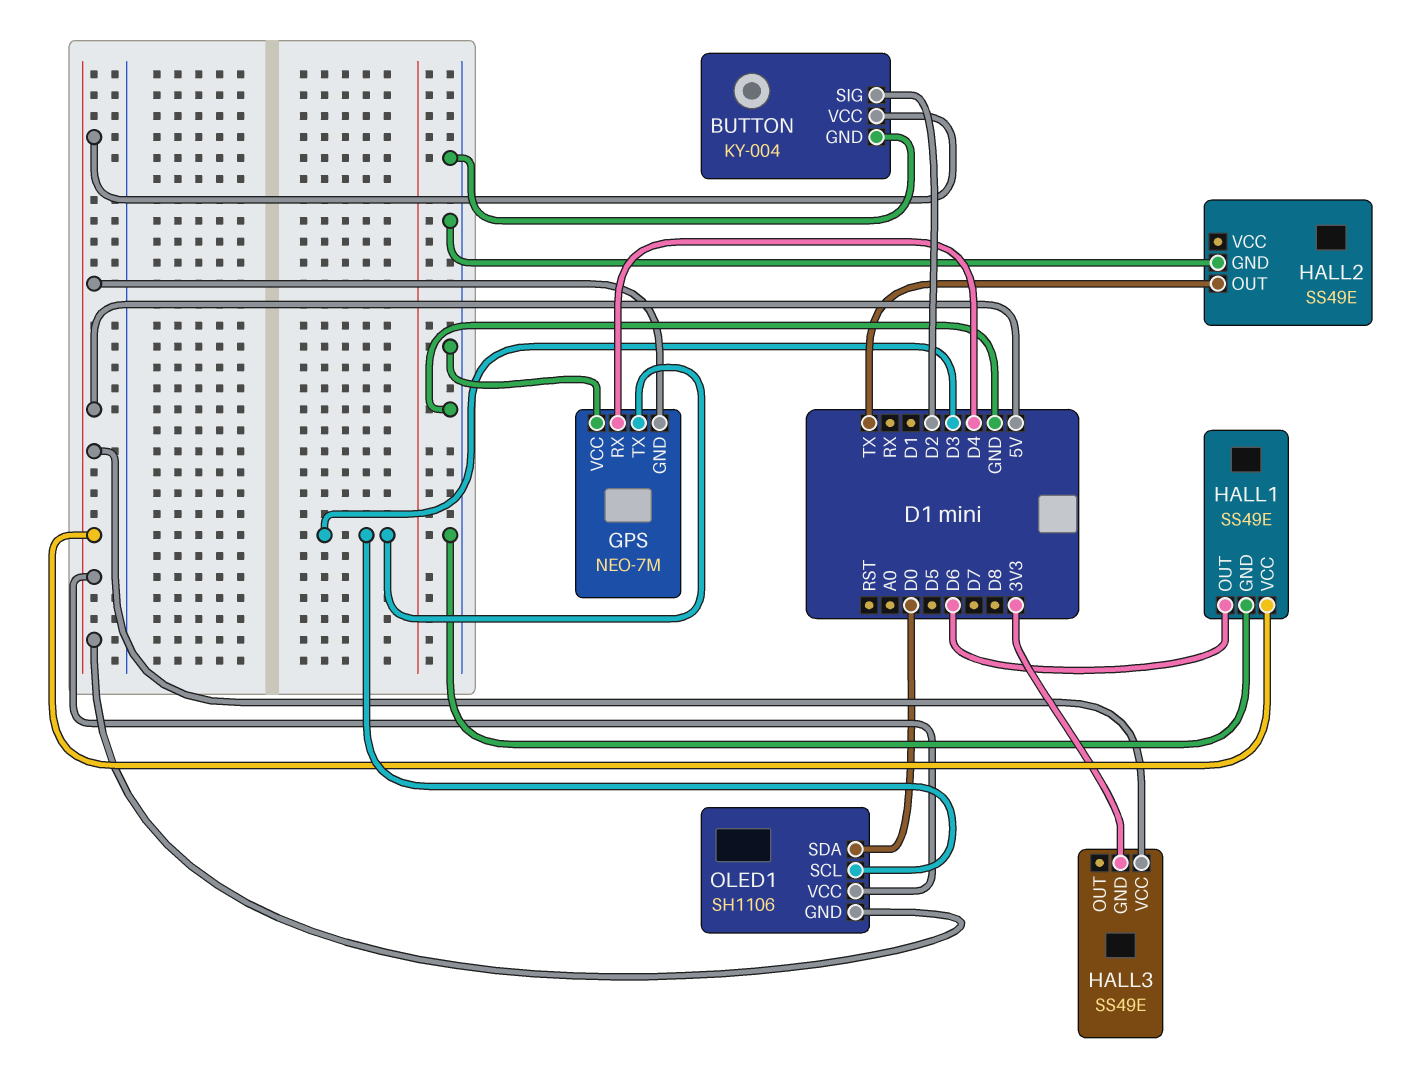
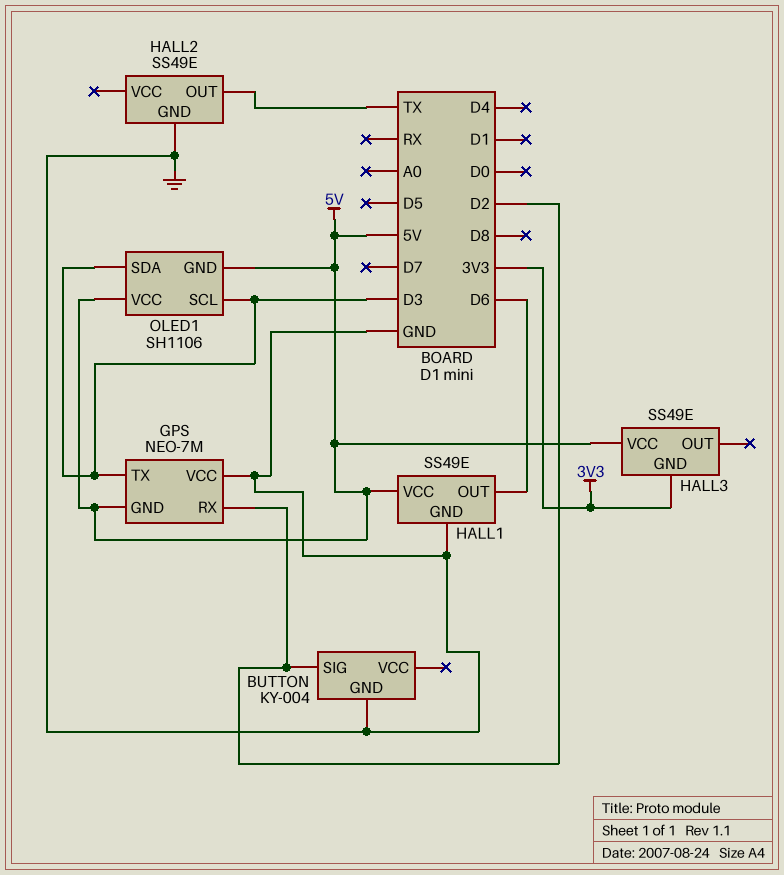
BUTTON pin VCC: 5V -> none
GPS pin RX: D4 -> D2
OLED1 pin SDA: D0 -> D3

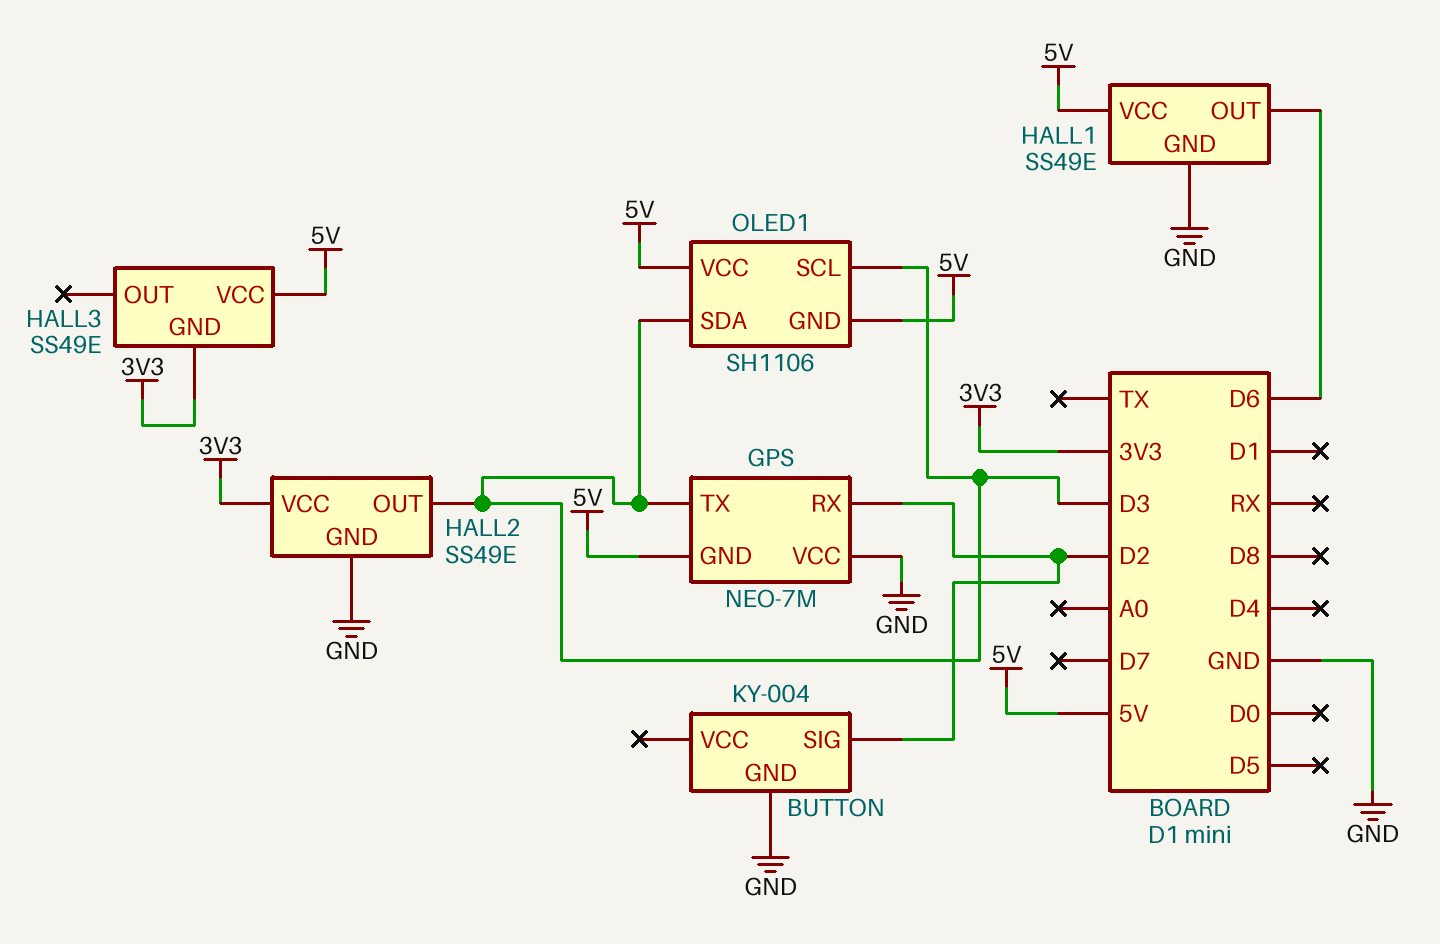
HALL2 pin OUT: TX -> D3
HALL2 pin VCC: none -> 3V3

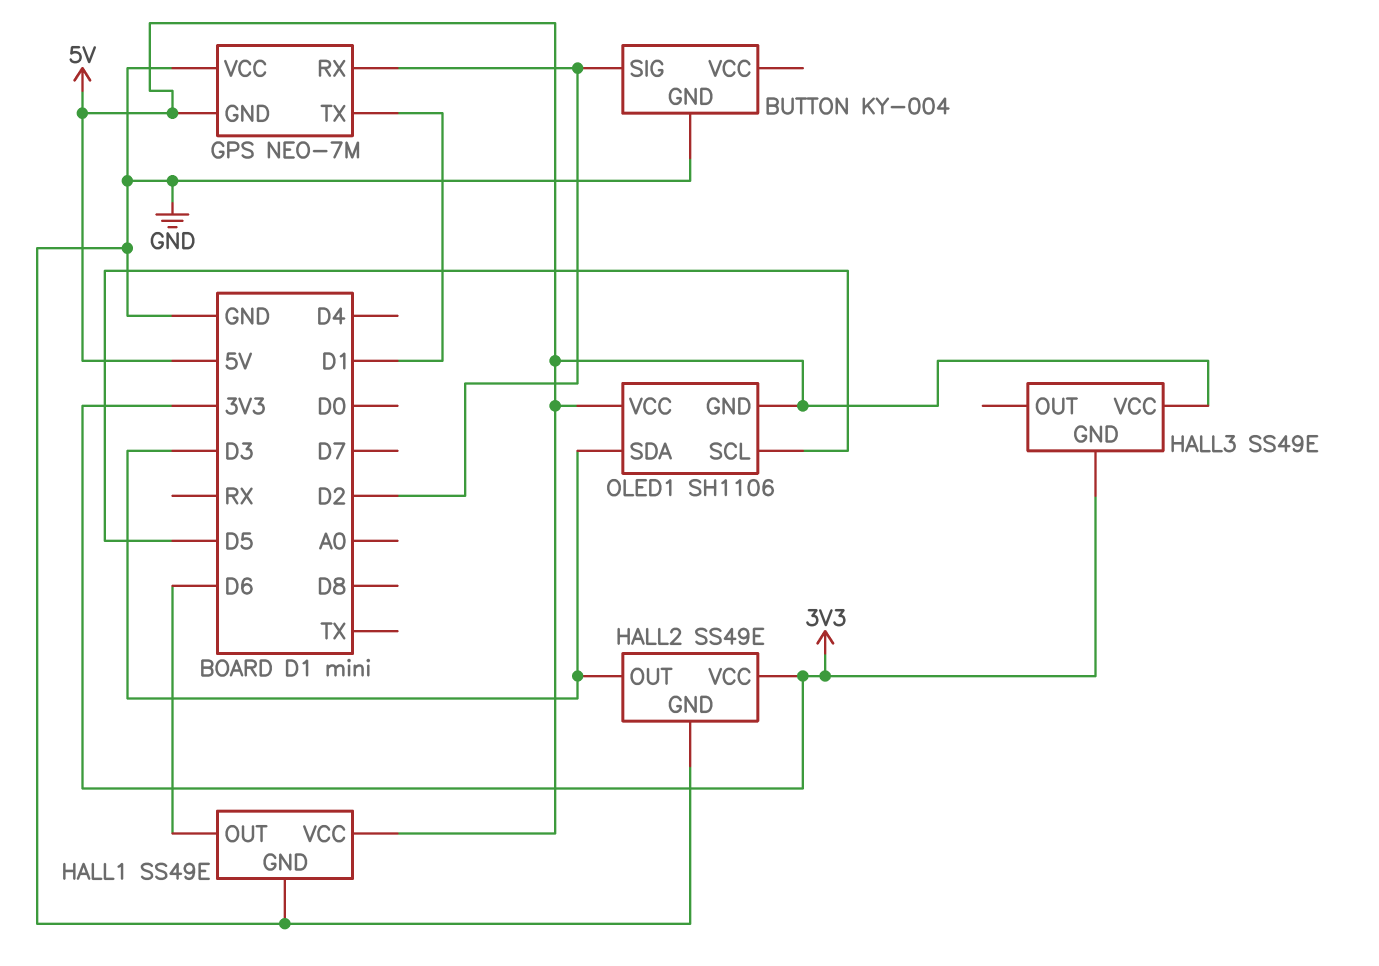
GPS pin TX: D3 -> D1
OLED1 pin SCL: D3 -> D5

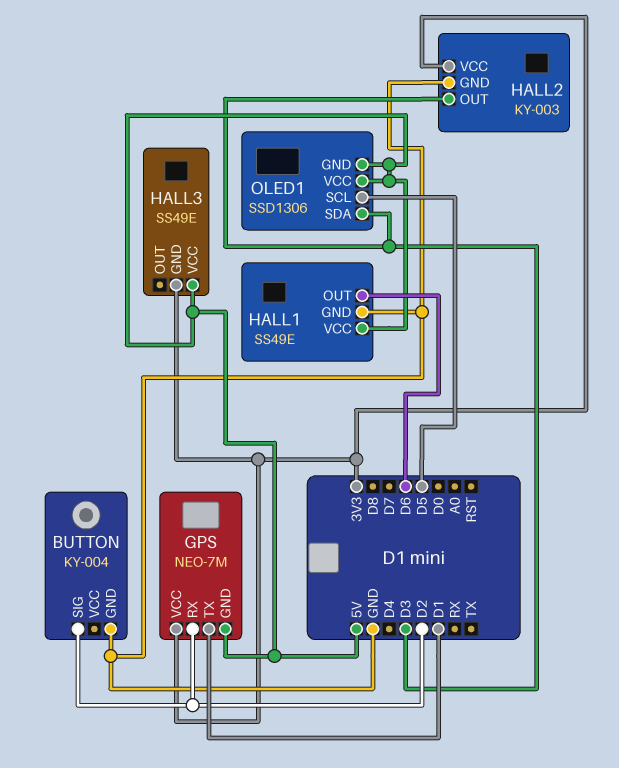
GPS pin VCC: GND -> 3V3
HALL2: SS49E -> KY-003
OLED1: SH1106 -> SSD1306

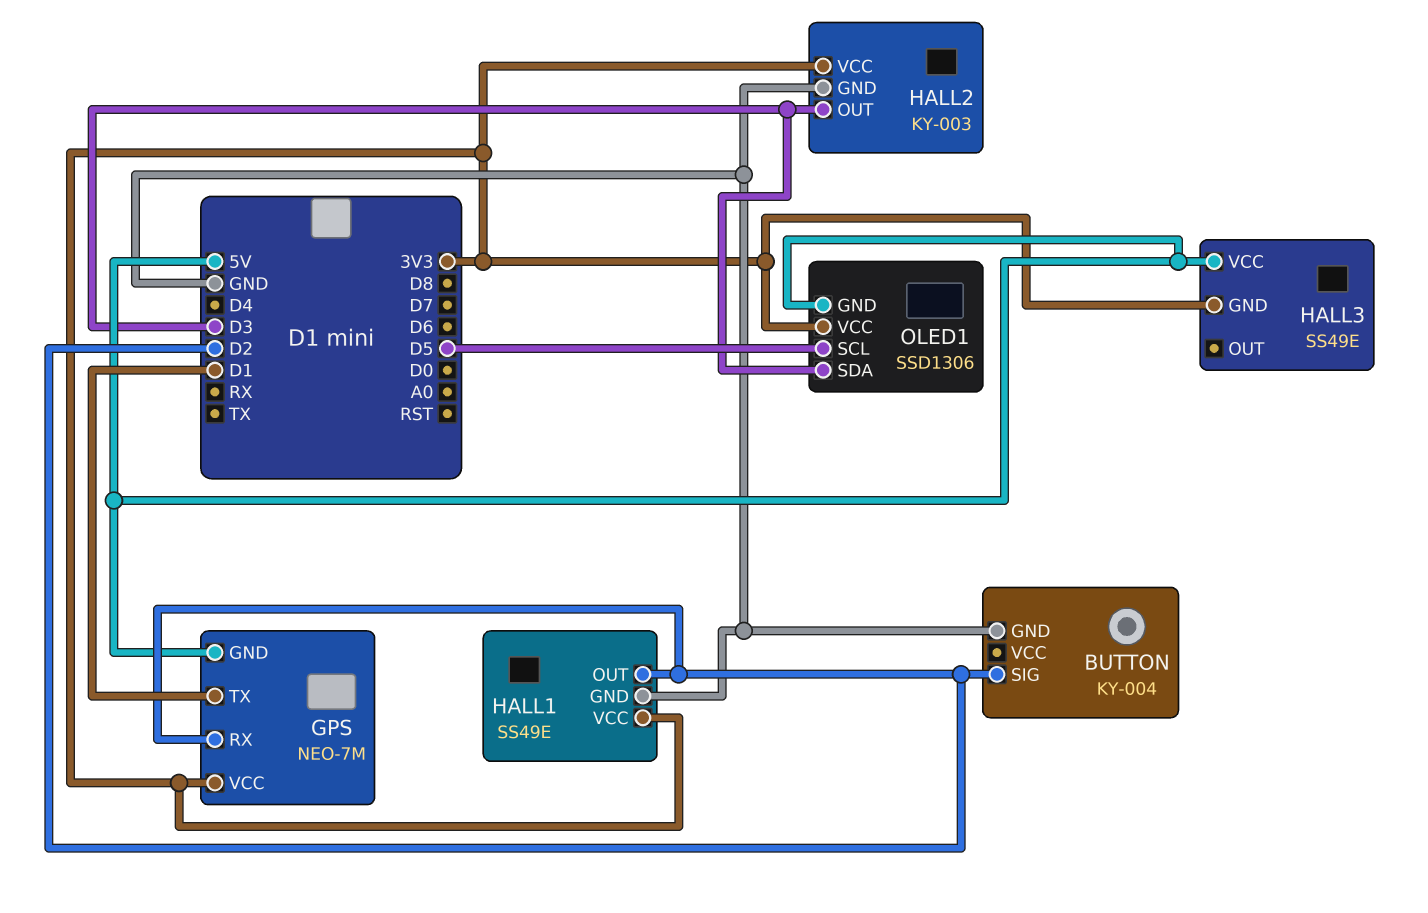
HALL1 pin OUT: D6 -> D2
HALL1 pin VCC: 5V -> 3V3
OLED1 pin VCC: 5V -> 3V3

